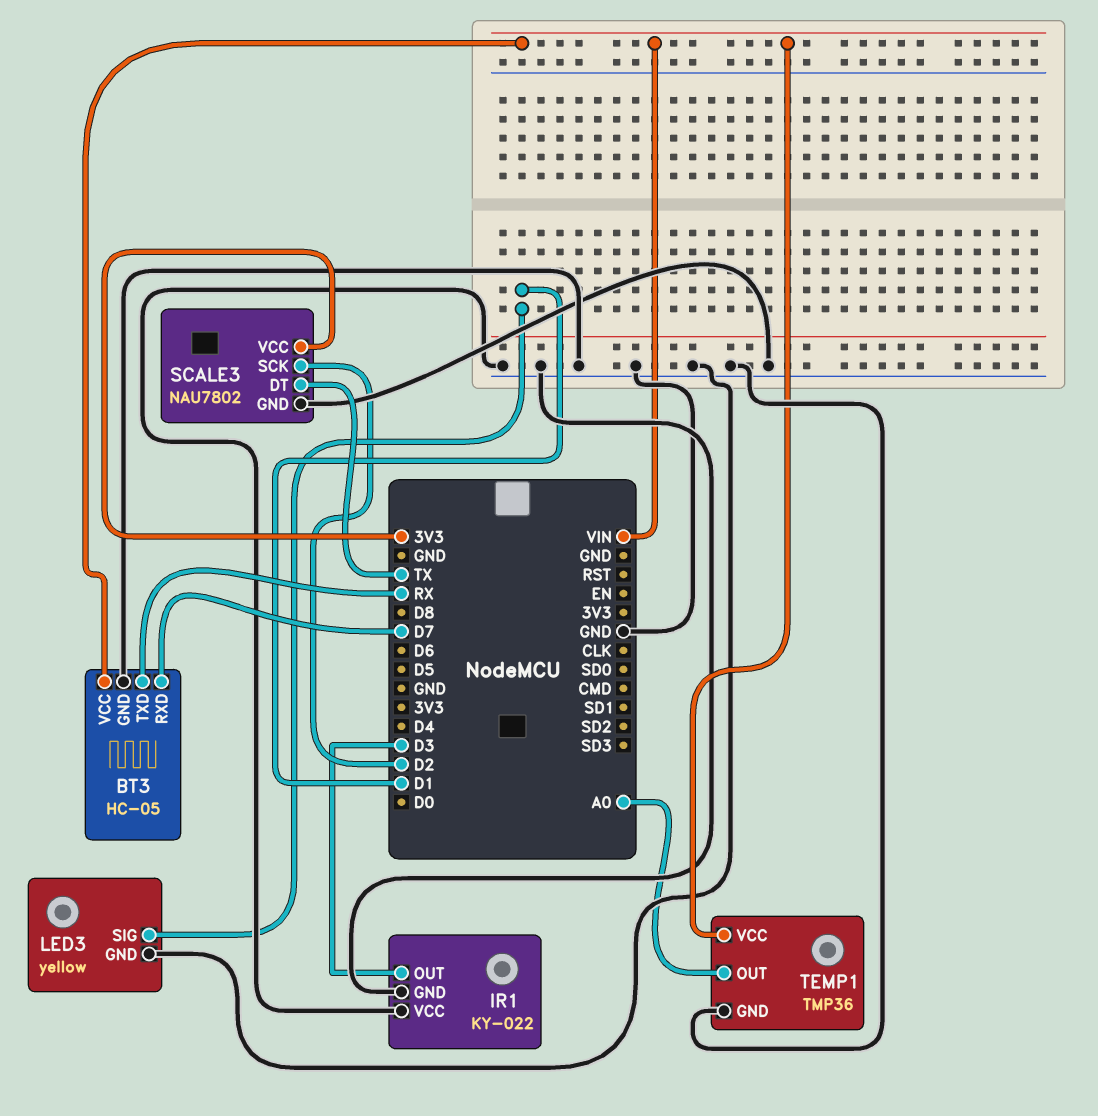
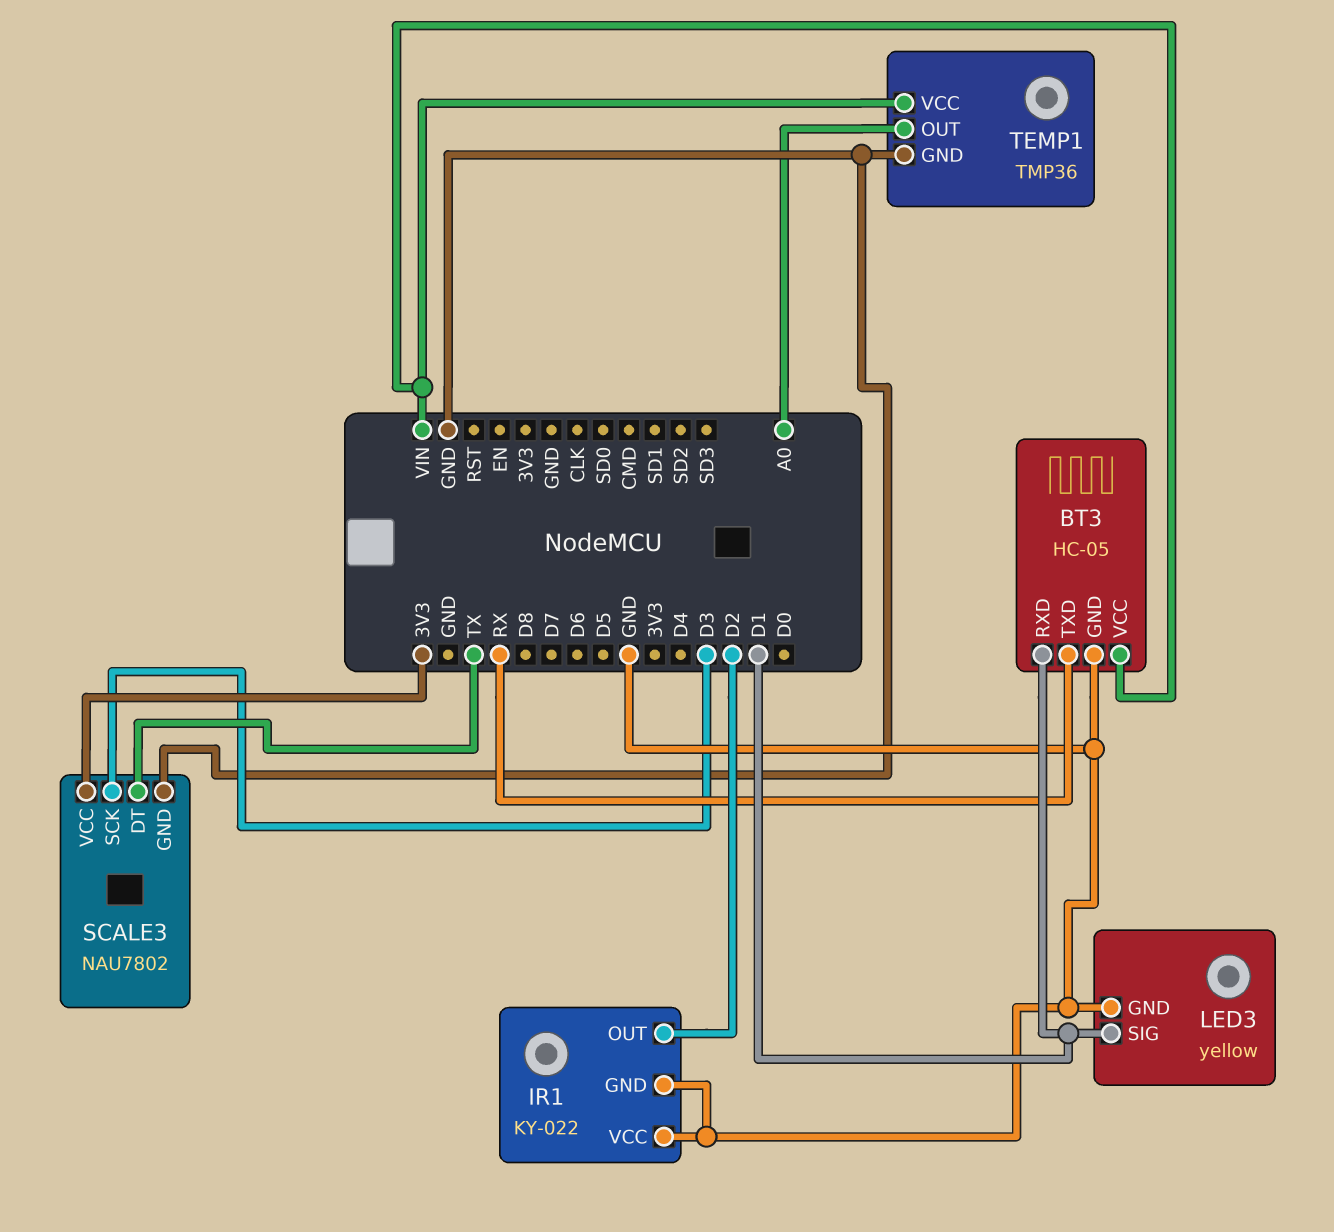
BT3 pin RXD: D7 -> D1
IR1 pin OUT: D3 -> D2
SCALE3 pin SCK: D2 -> D3

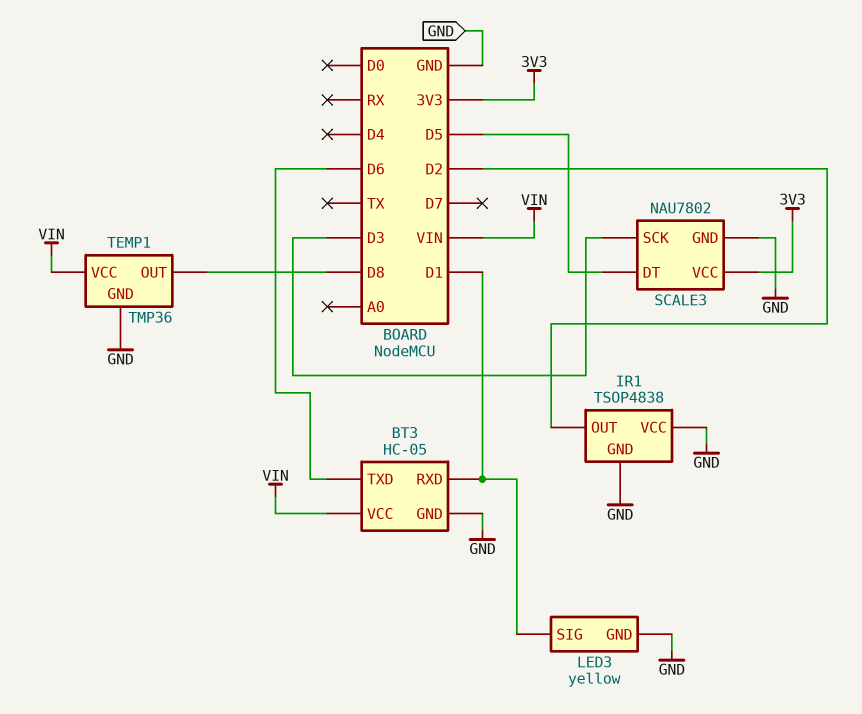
BT3 pin TXD: RX -> D6
IR1: KY-022 -> TSOP4838
SCALE3 pin DT: TX -> D5
TEMP1 pin OUT: A0 -> D8

